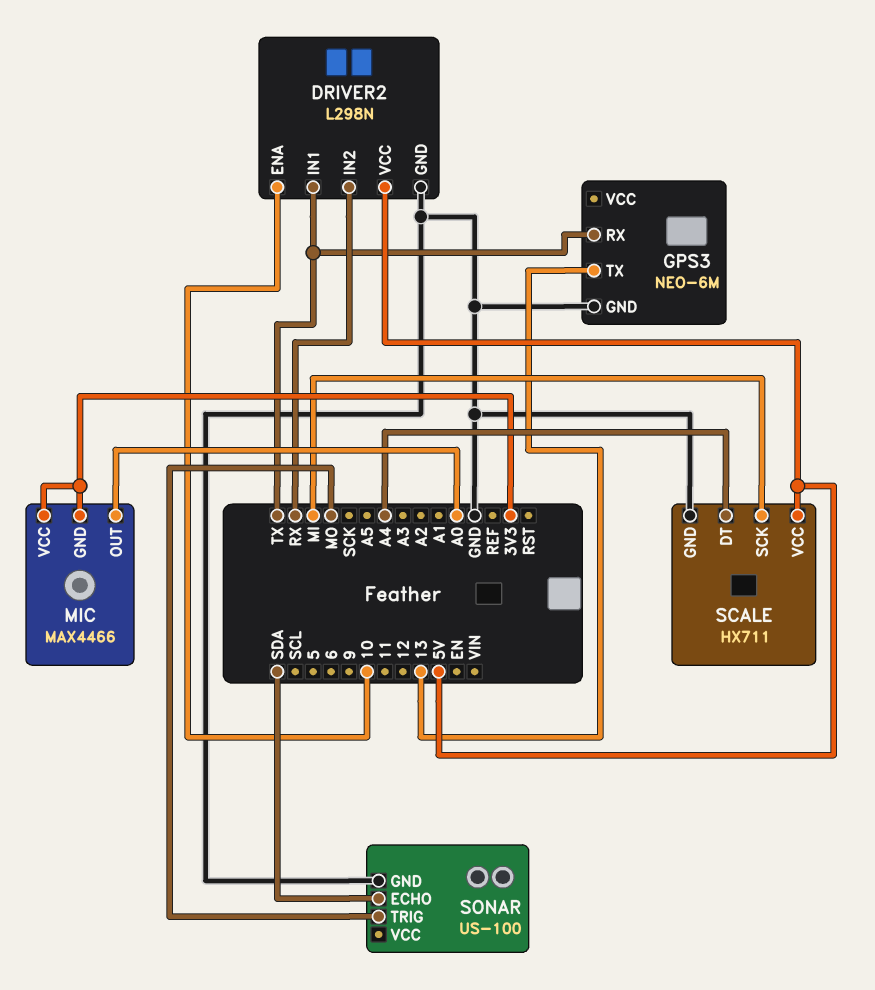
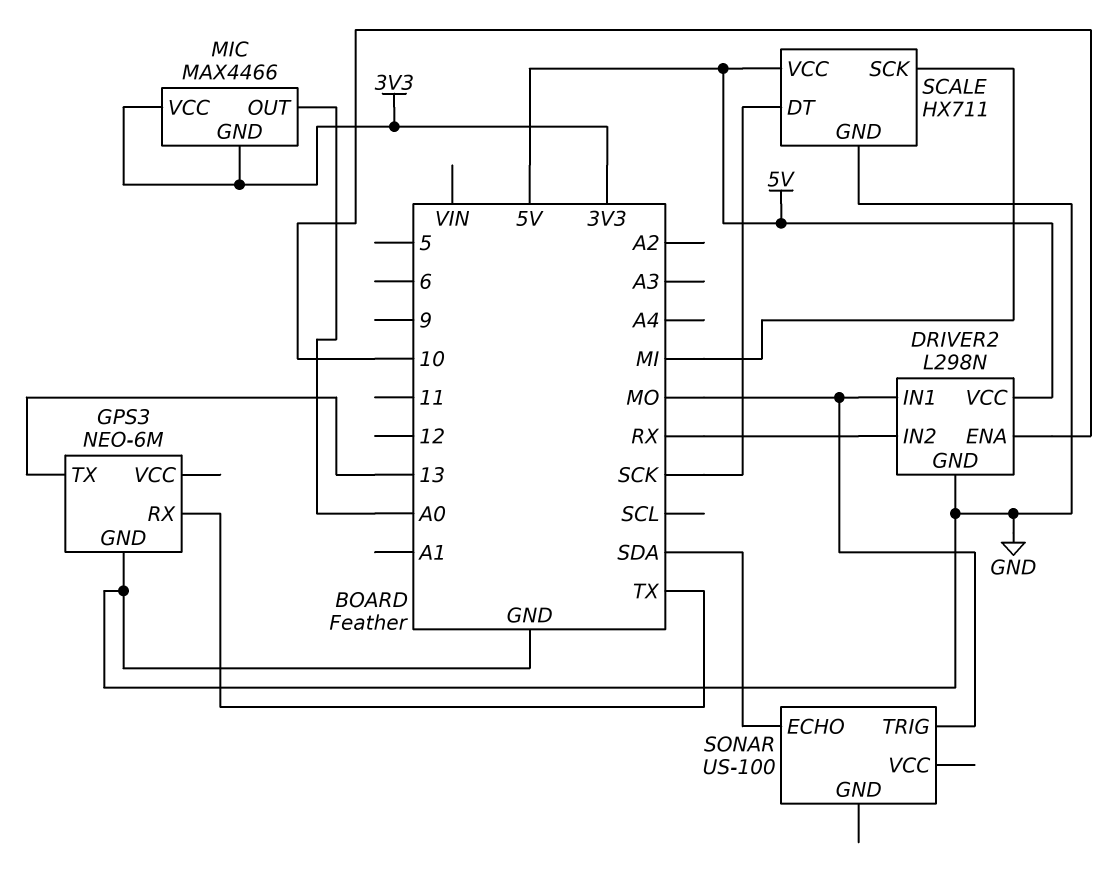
DRIVER2 pin IN1: TX -> MO
SCALE pin DT: A4 -> SCK
SONAR pin GND: GND -> none

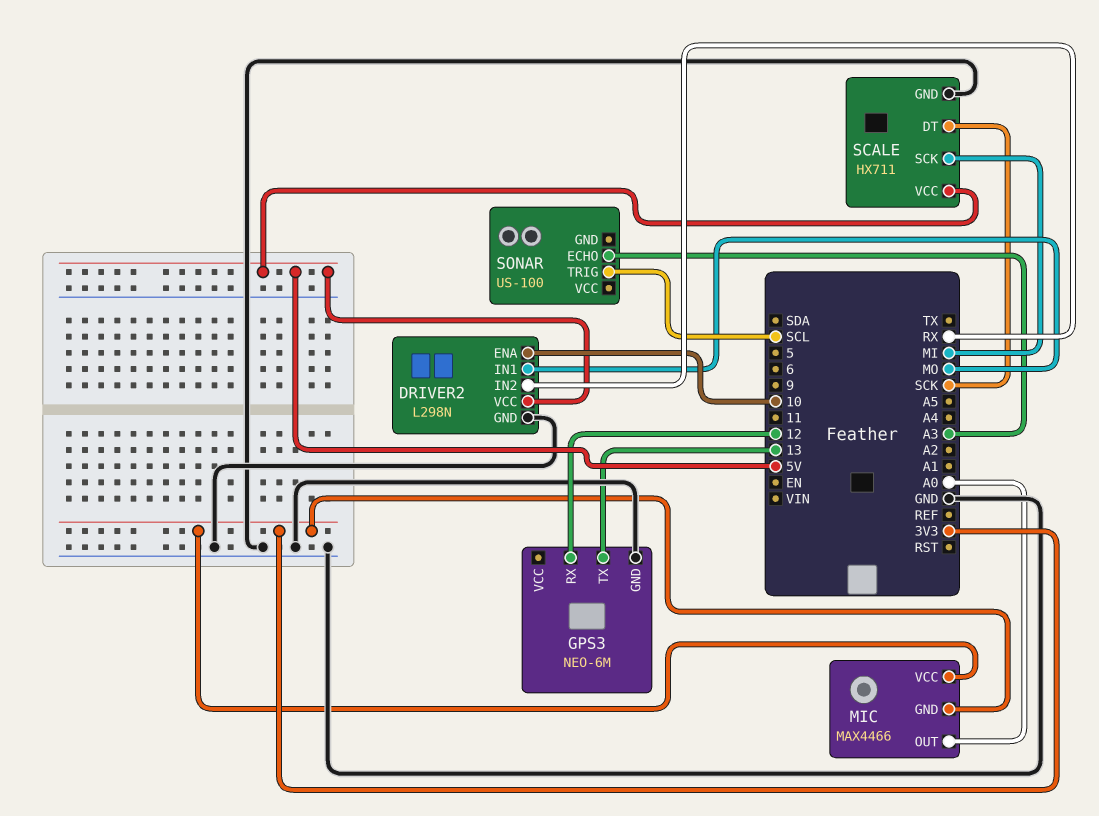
GPS3 pin RX: TX -> 12
SONAR pin ECHO: SDA -> A3
SONAR pin TRIG: MO -> SCL

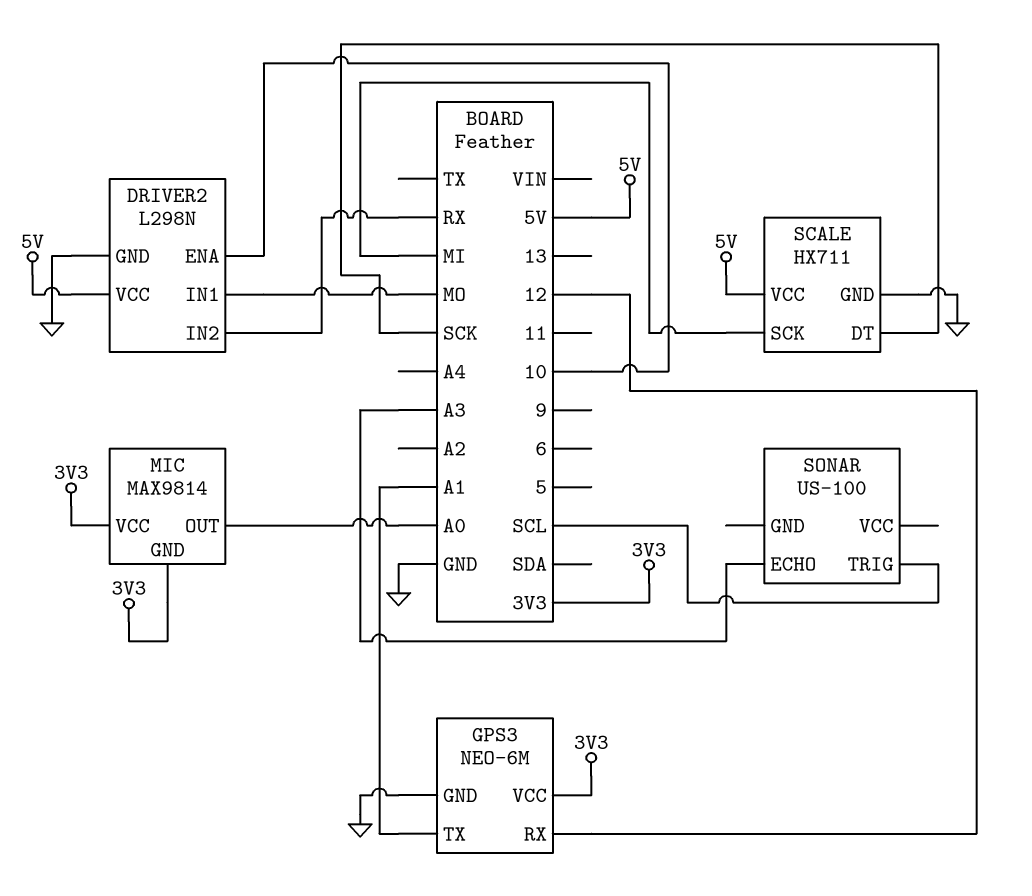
GPS3 pin TX: 13 -> A1
GPS3 pin VCC: none -> 3V3
MIC: MAX4466 -> MAX9814

